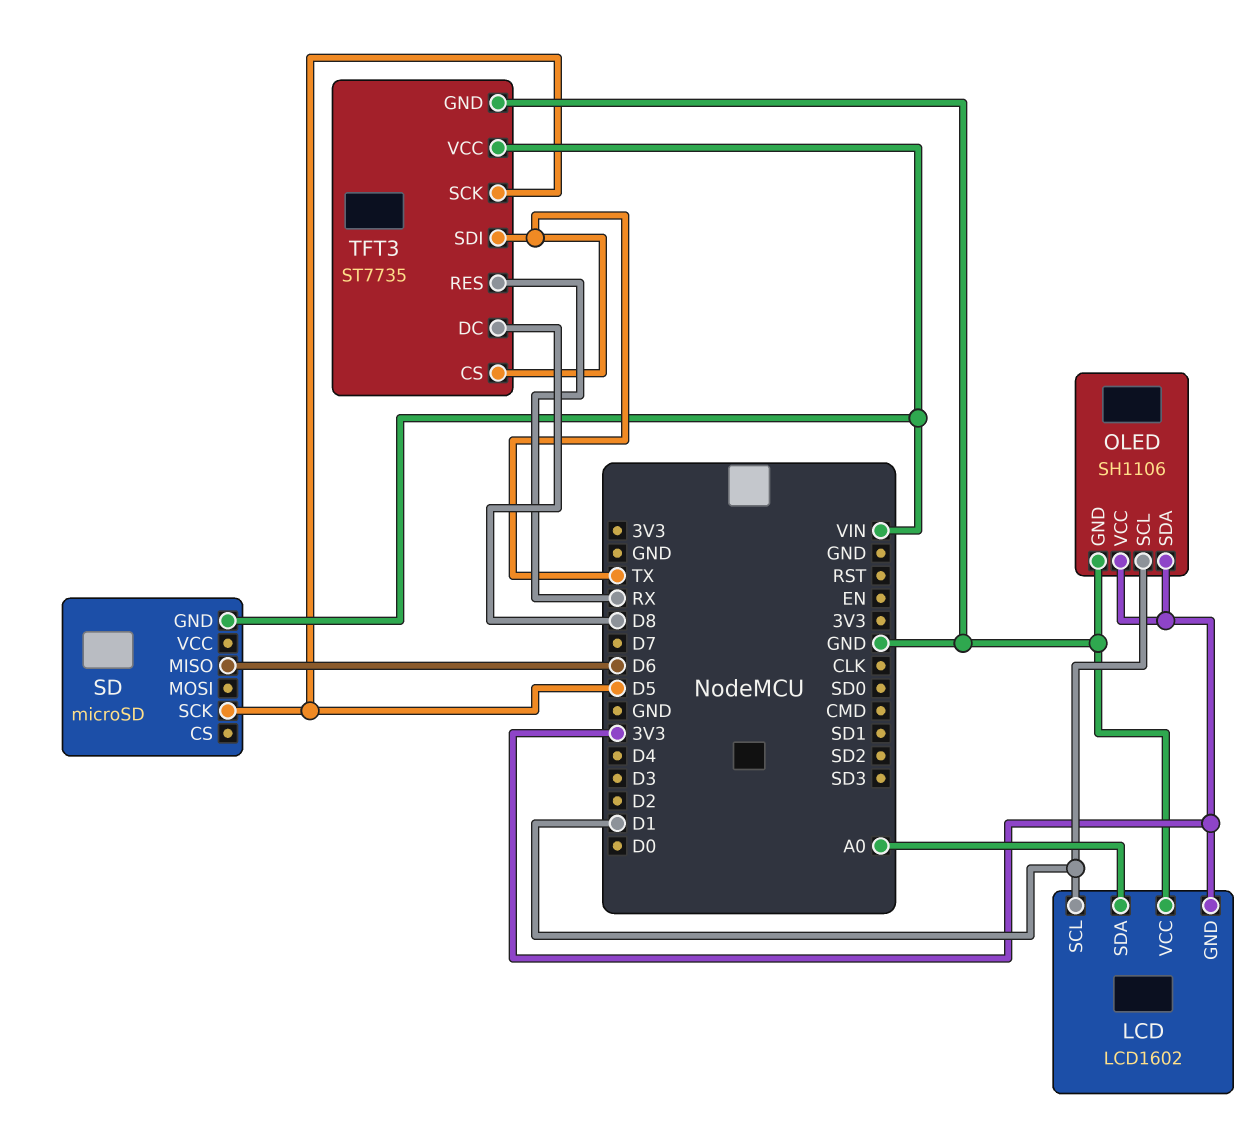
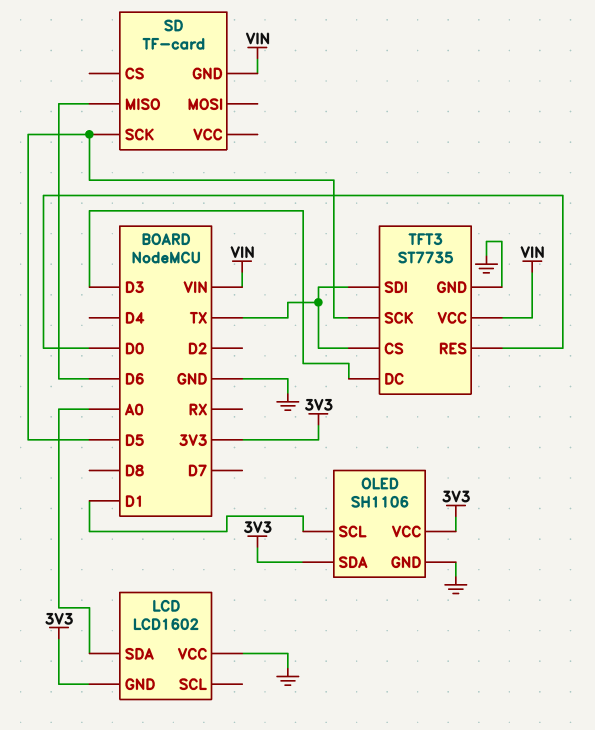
LCD pin SCL: D1 -> none
SD: microSD -> TF-card
TFT3 pin DC: D8 -> D3
TFT3 pin RES: RX -> D0

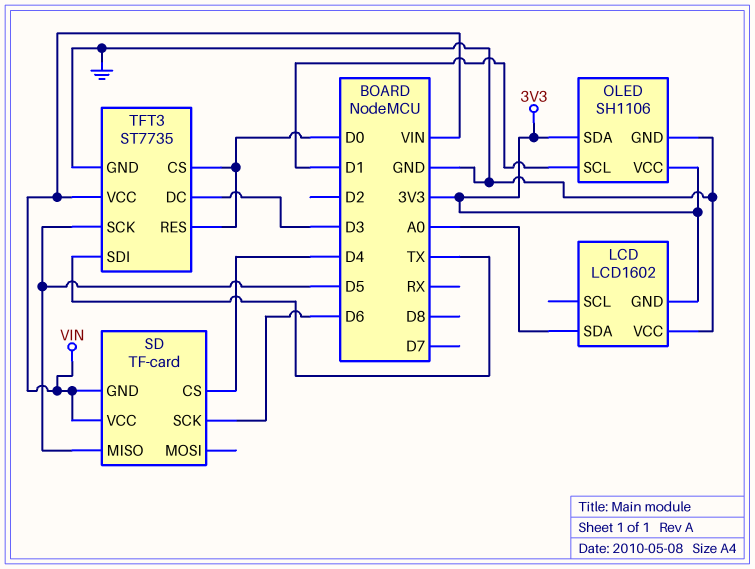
SD pin CS: none -> D4
SD pin MISO: D6 -> D5
SD pin SCK: D5 -> D6
SD pin VCC: none -> VIN
TFT3 pin CS: TX -> D0

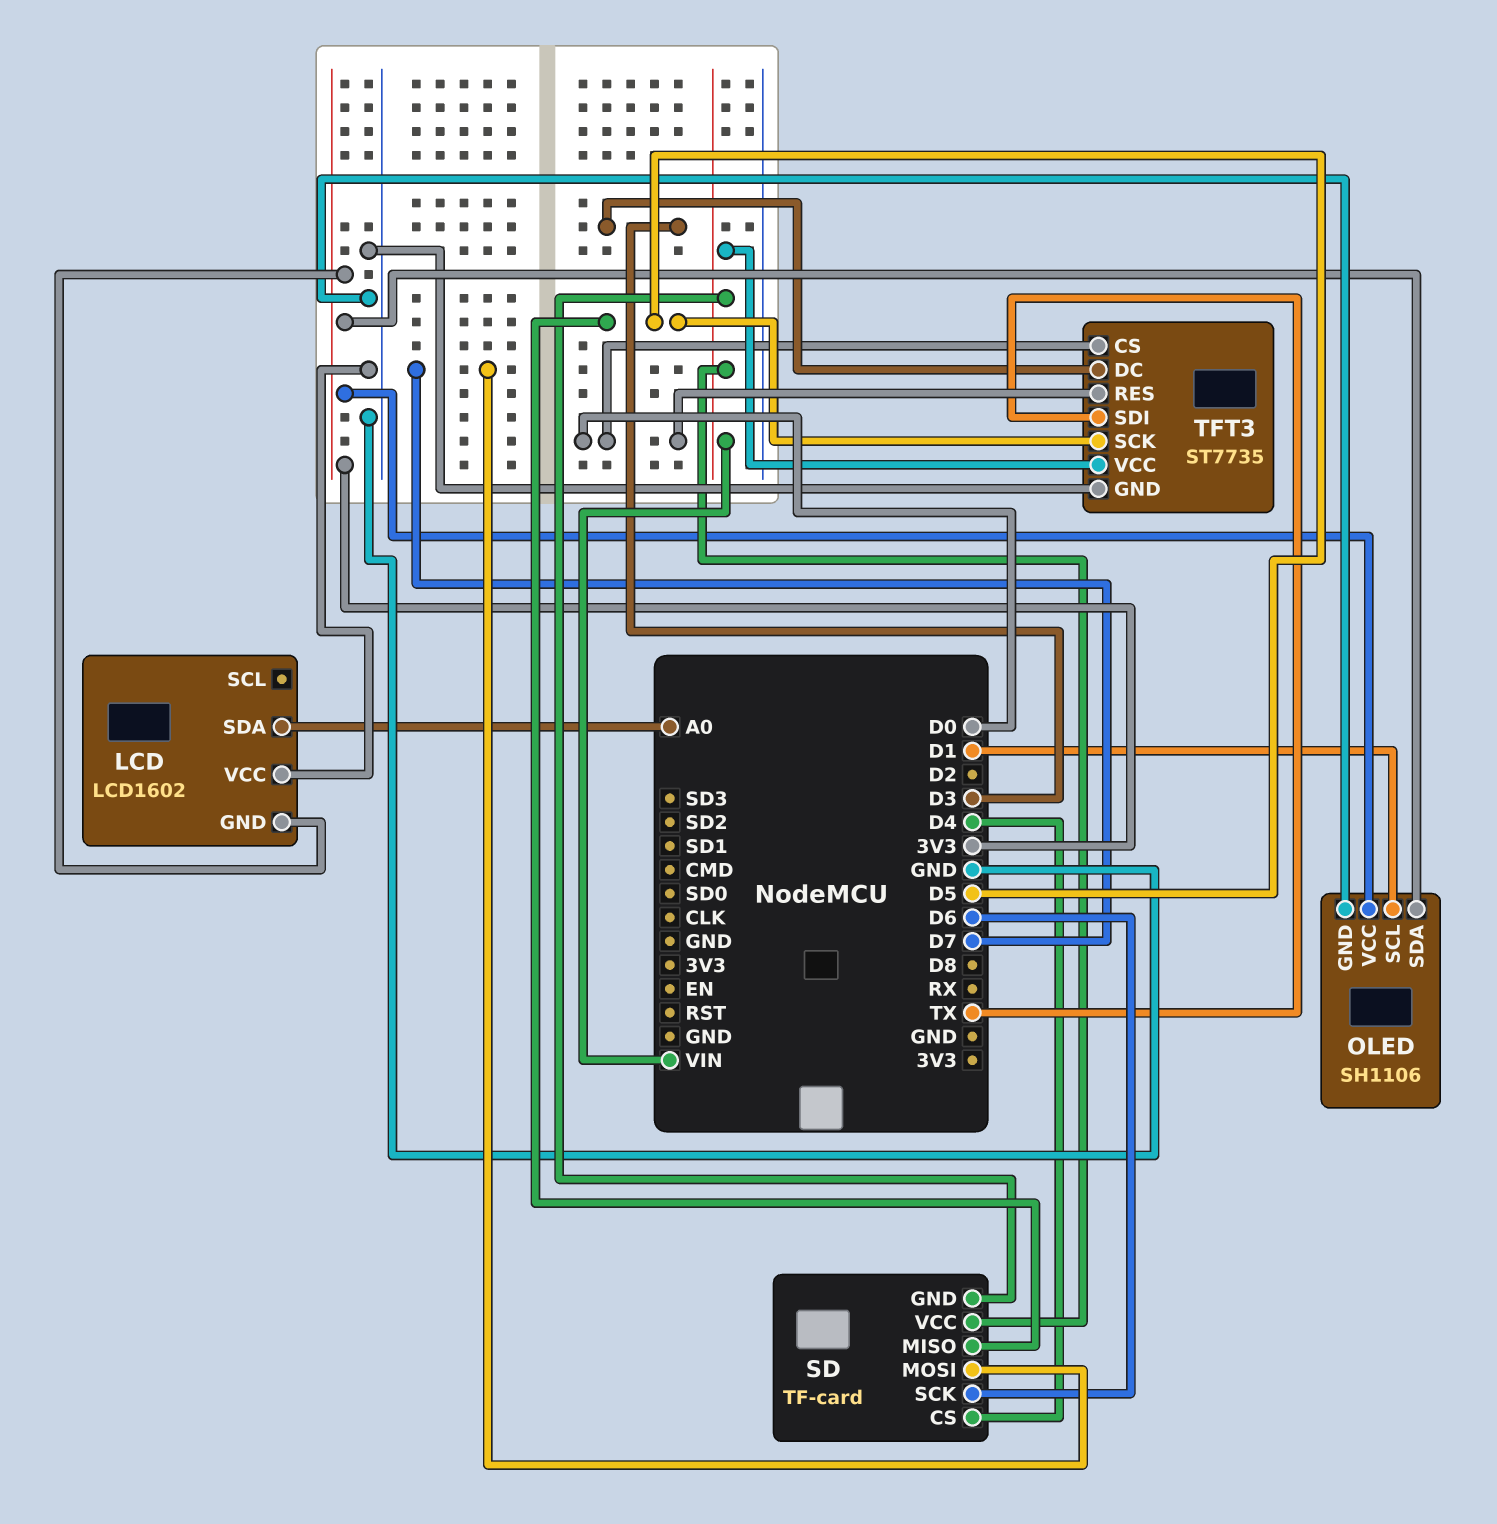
SD pin MOSI: none -> D7

